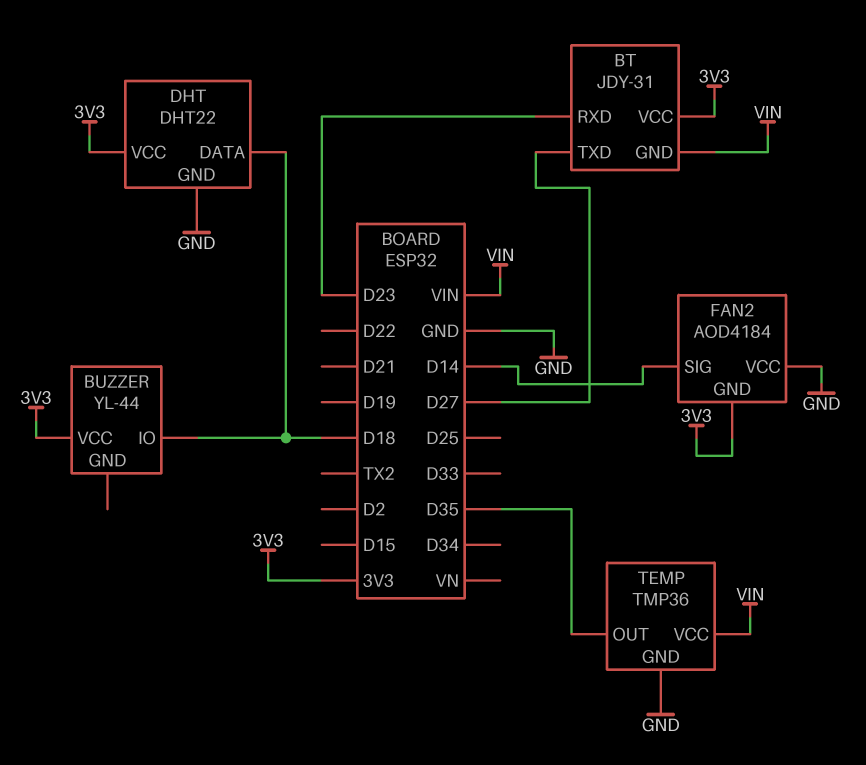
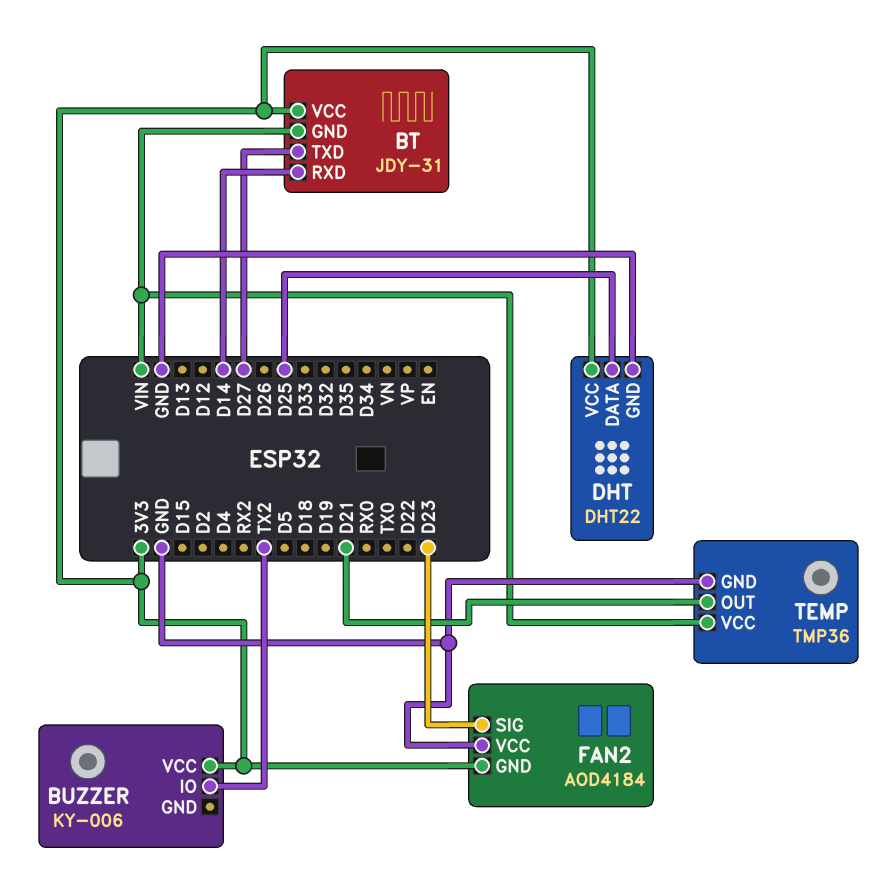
BT pin RXD: D23 -> D14
BUZZER: YL-44 -> KY-006
BUZZER pin IO: D18 -> TX2
DHT pin DATA: D18 -> D25
FAN2 pin SIG: D14 -> D23
TEMP pin OUT: D35 -> D21

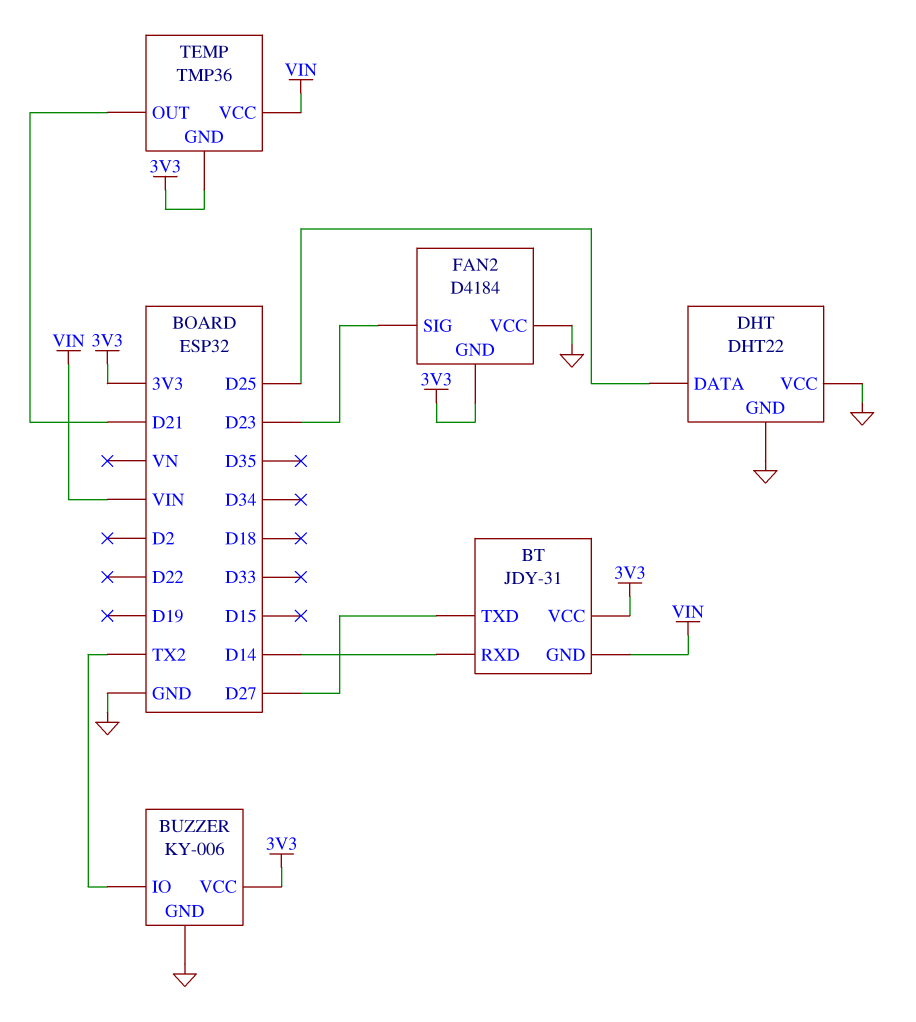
BUZZER pin GND: none -> GND
DHT pin VCC: 3V3 -> GND
FAN2: AOD4184 -> D4184
TEMP pin GND: GND -> 3V3

